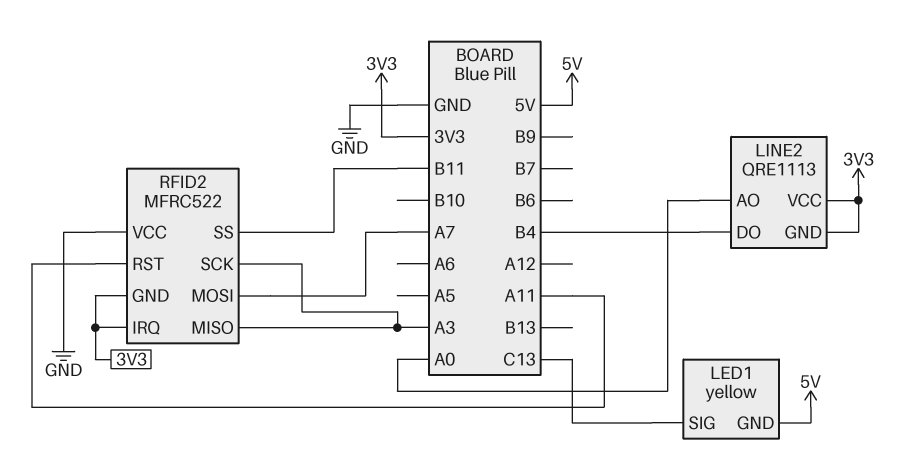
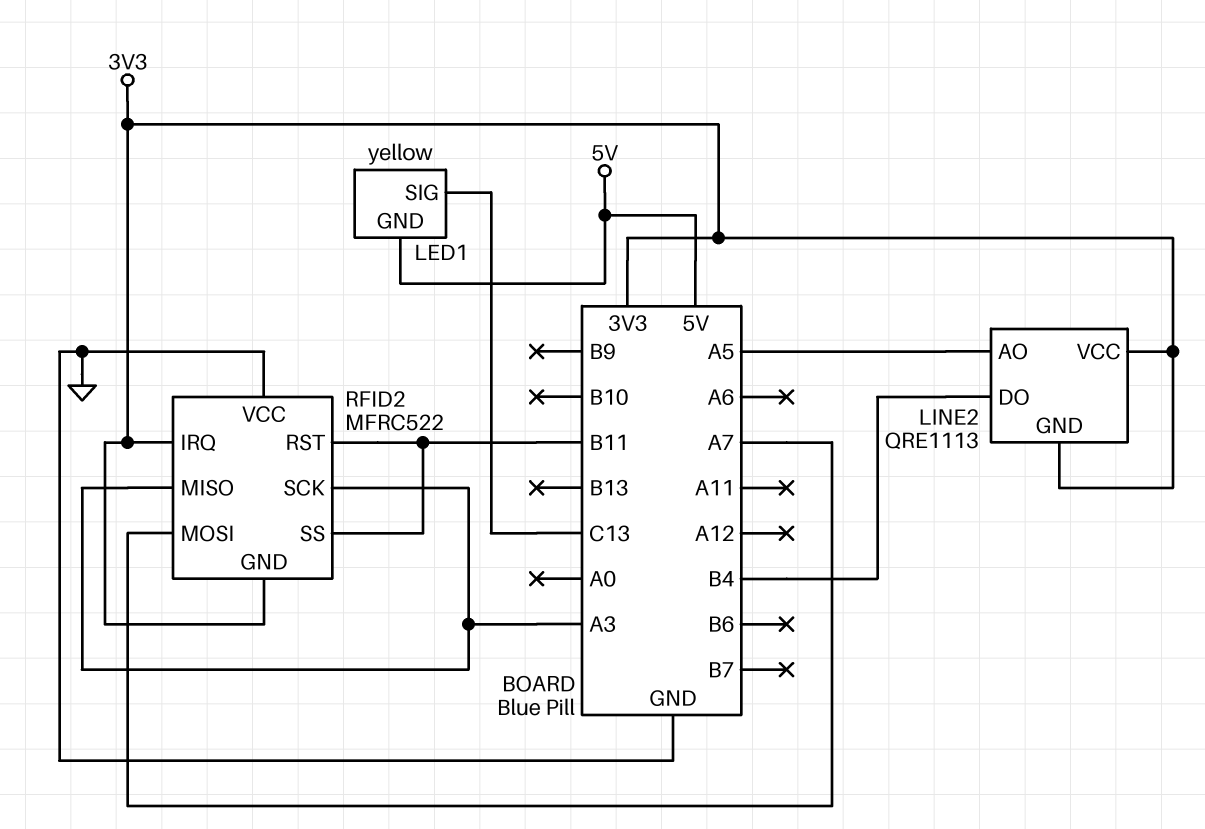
LINE2 pin AO: A0 -> A5
RFID2 pin RST: A11 -> B11

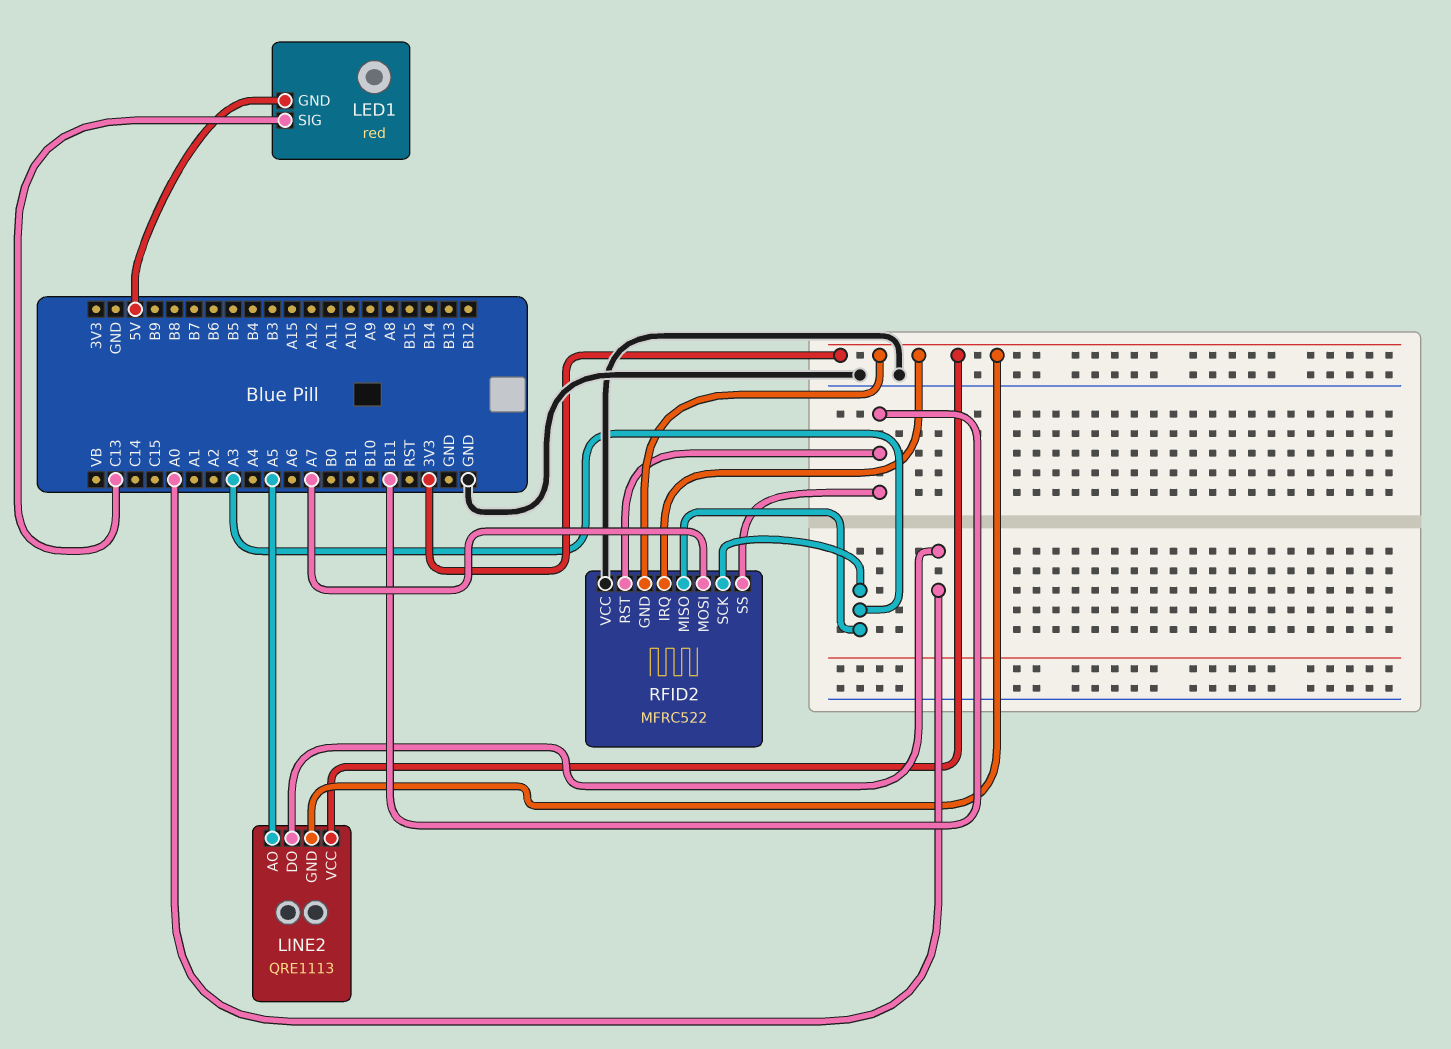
LED1: yellow -> red
LINE2 pin DO: B4 -> A0

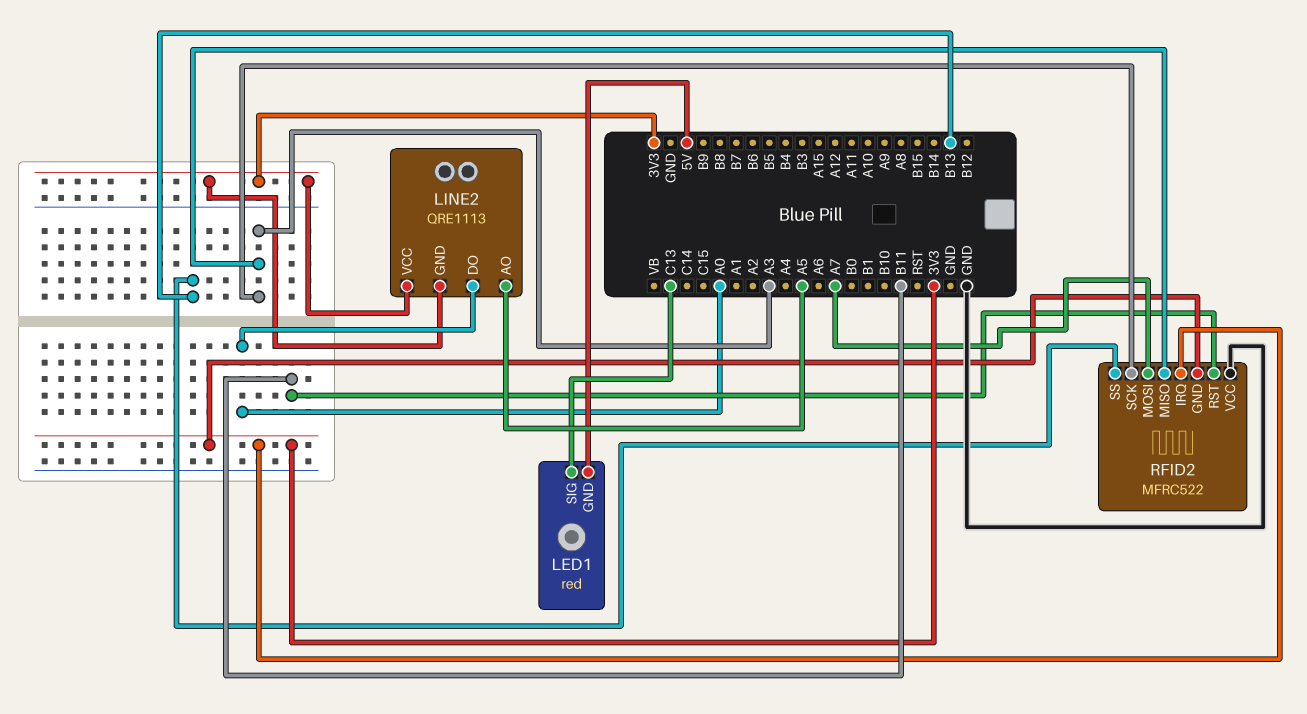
RFID2 pin SS: B11 -> B13

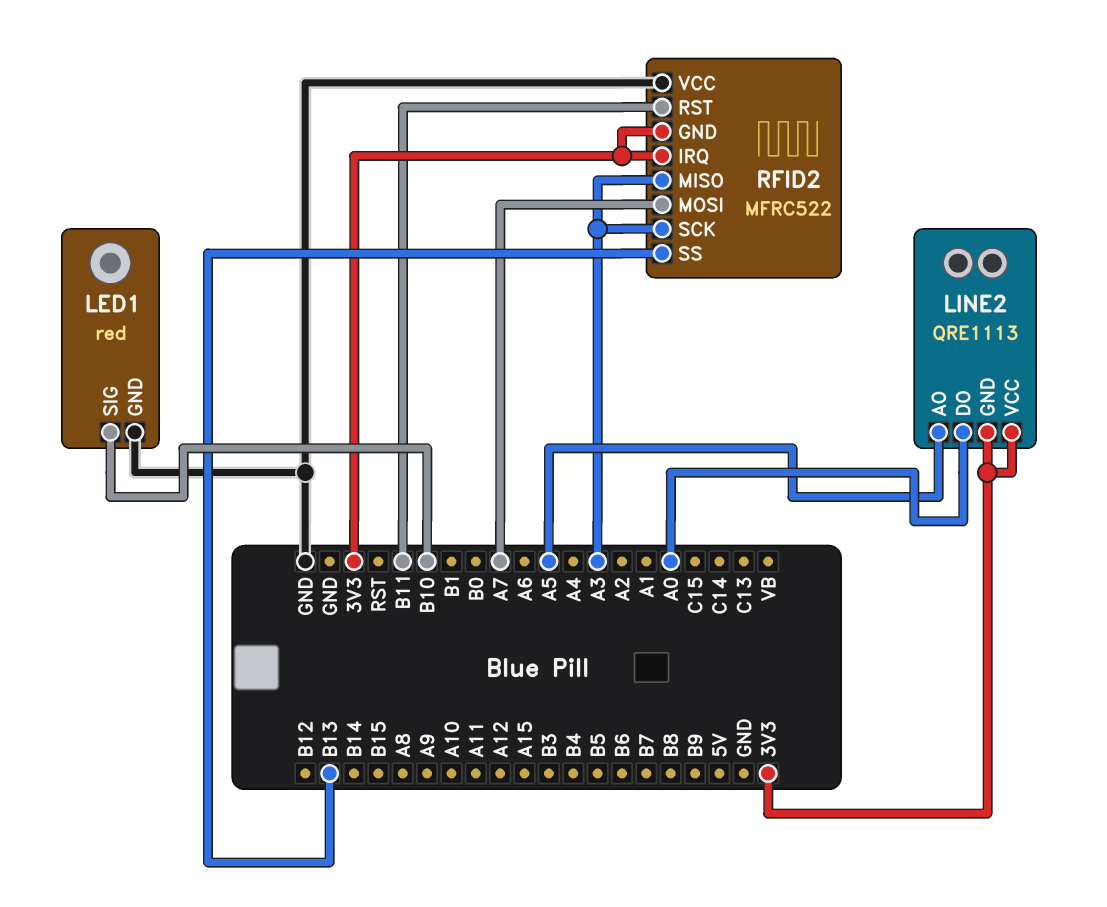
LED1 pin GND: 5V -> GND
LED1 pin SIG: C13 -> B10

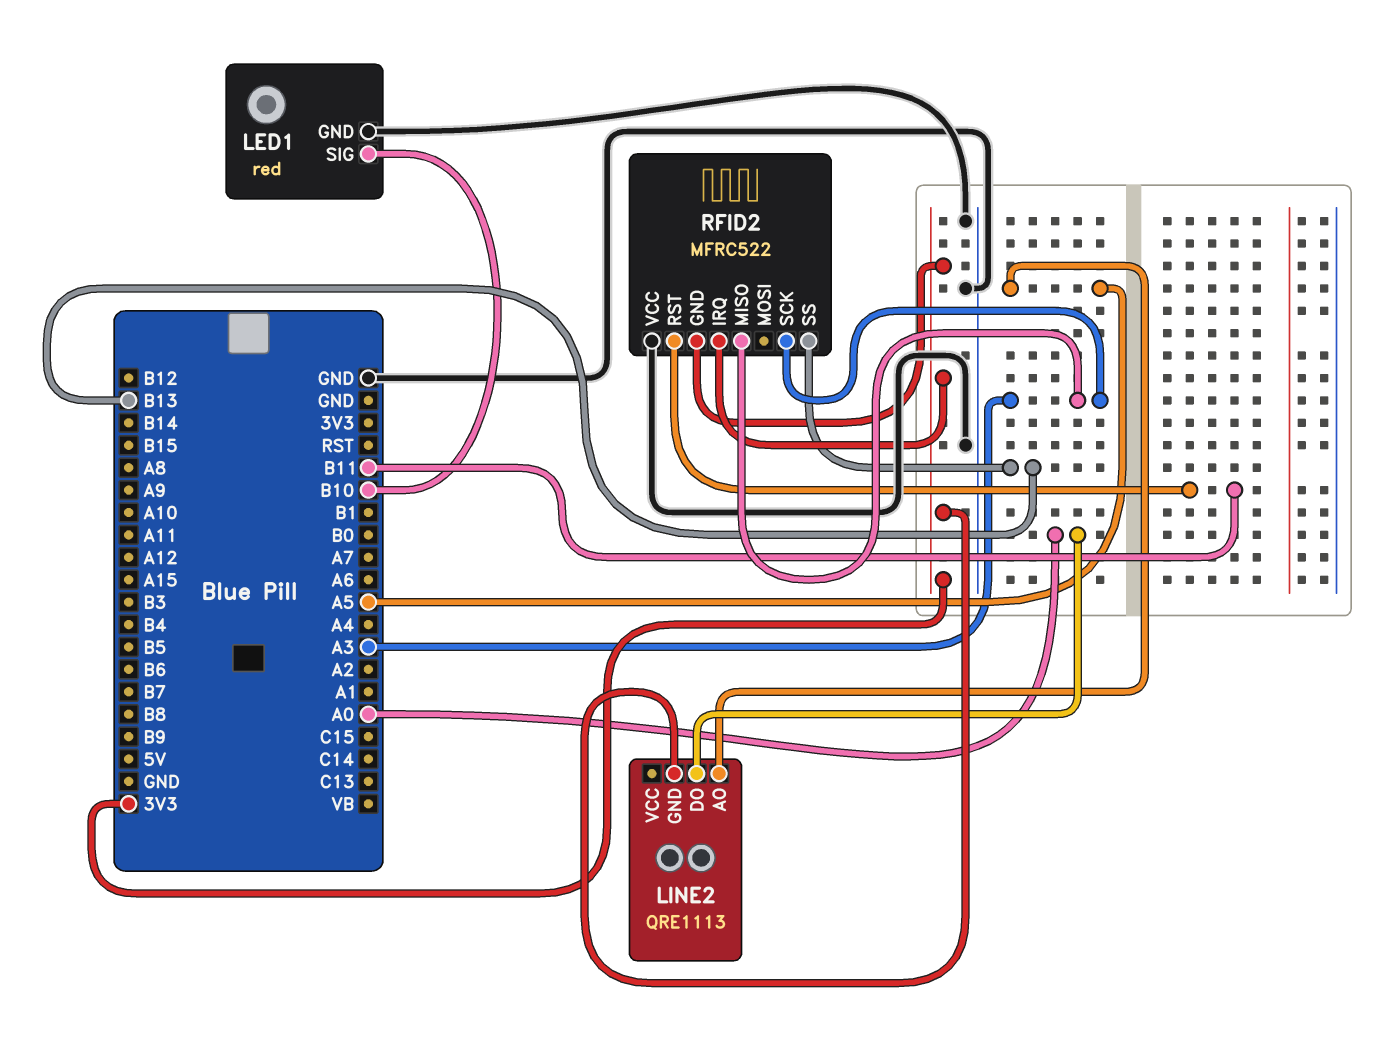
LINE2 pin VCC: 3V3 -> none
RFID2 pin MOSI: A7 -> none

